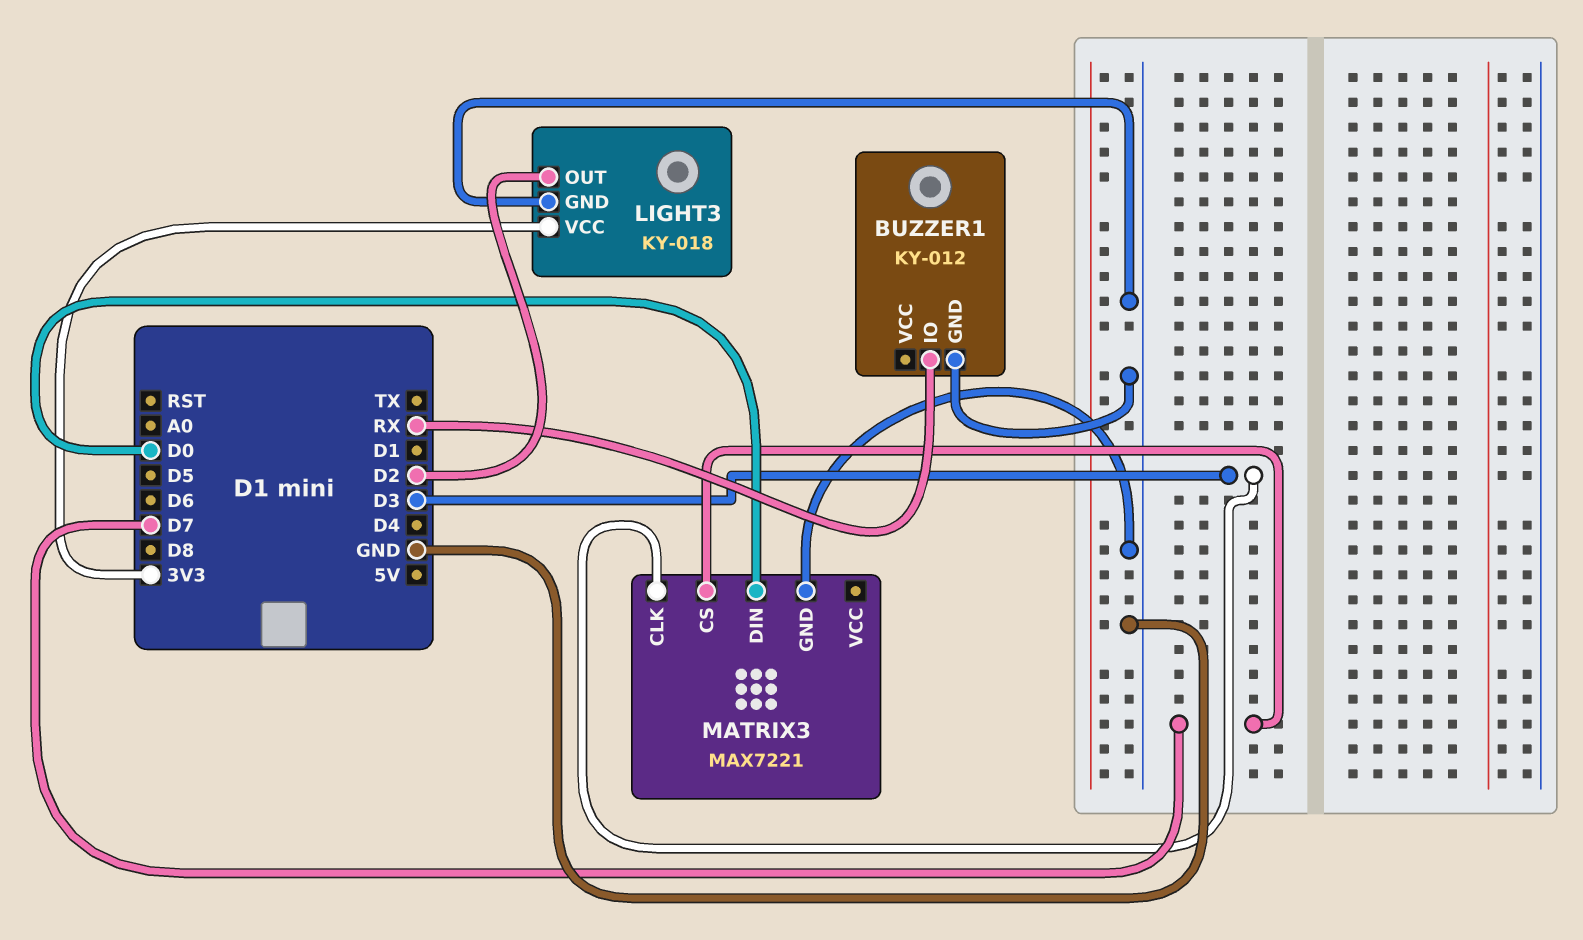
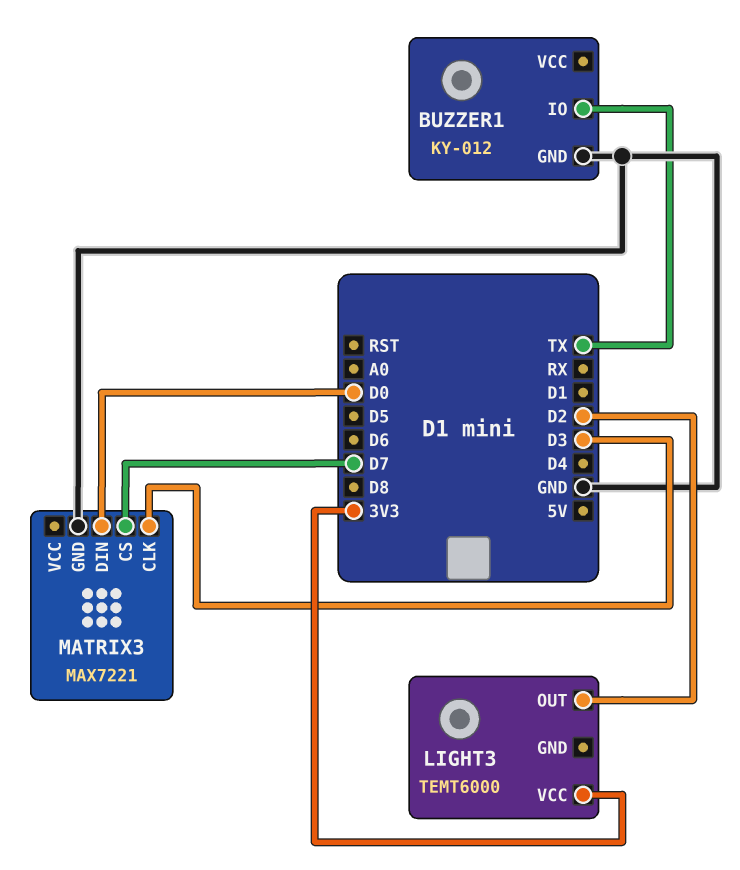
BUZZER1 pin IO: RX -> TX
LIGHT3: KY-018 -> TEMT6000
LIGHT3 pin GND: GND -> none

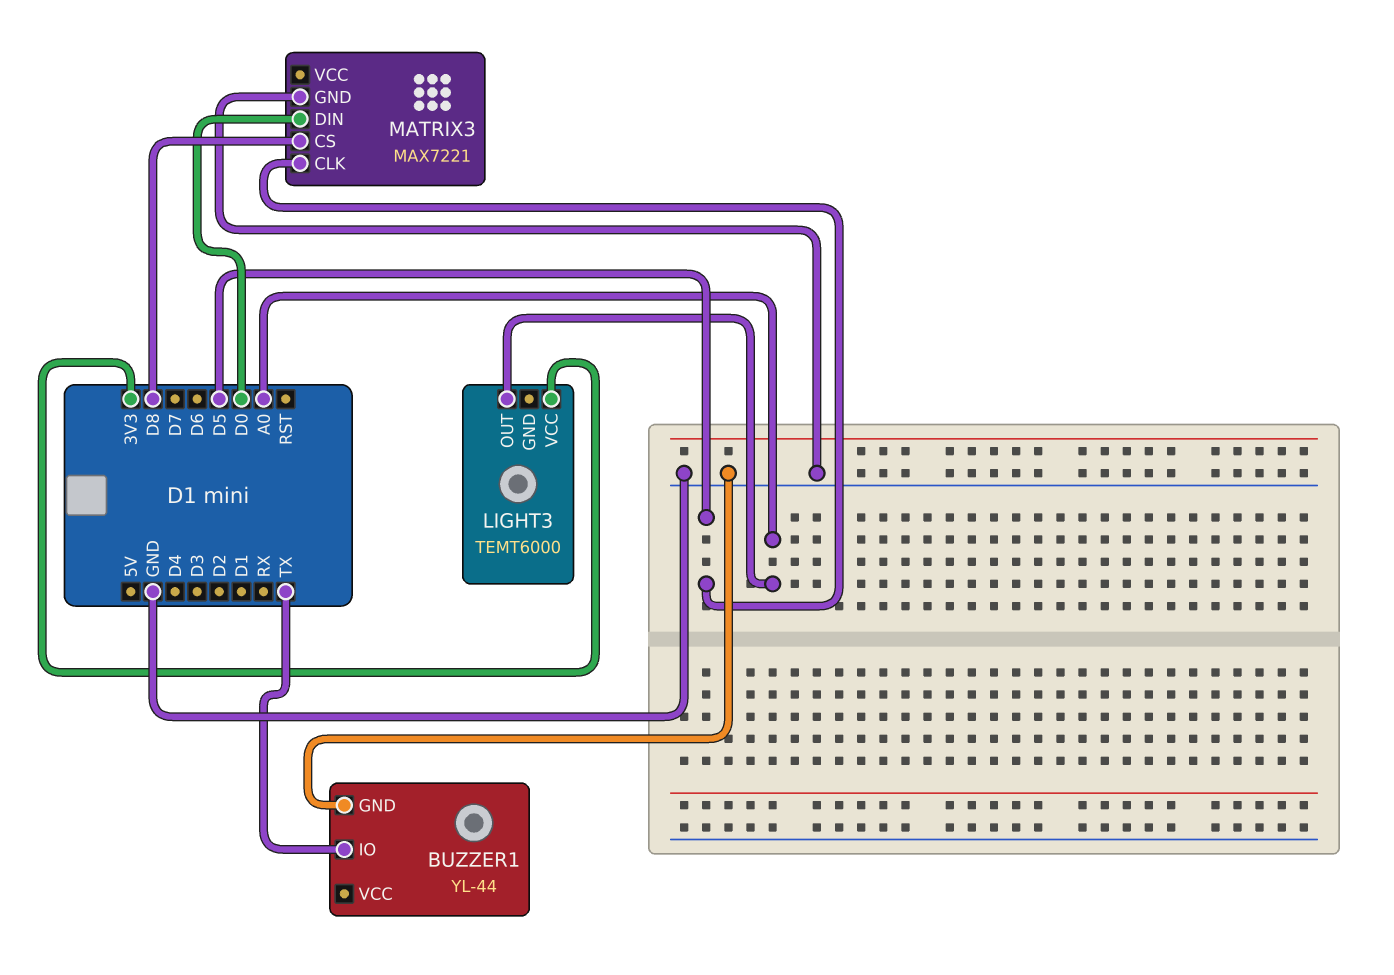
BUZZER1: KY-012 -> YL-44
LIGHT3 pin OUT: D2 -> A0
MATRIX3 pin CLK: D3 -> D5
MATRIX3 pin CS: D7 -> D8

